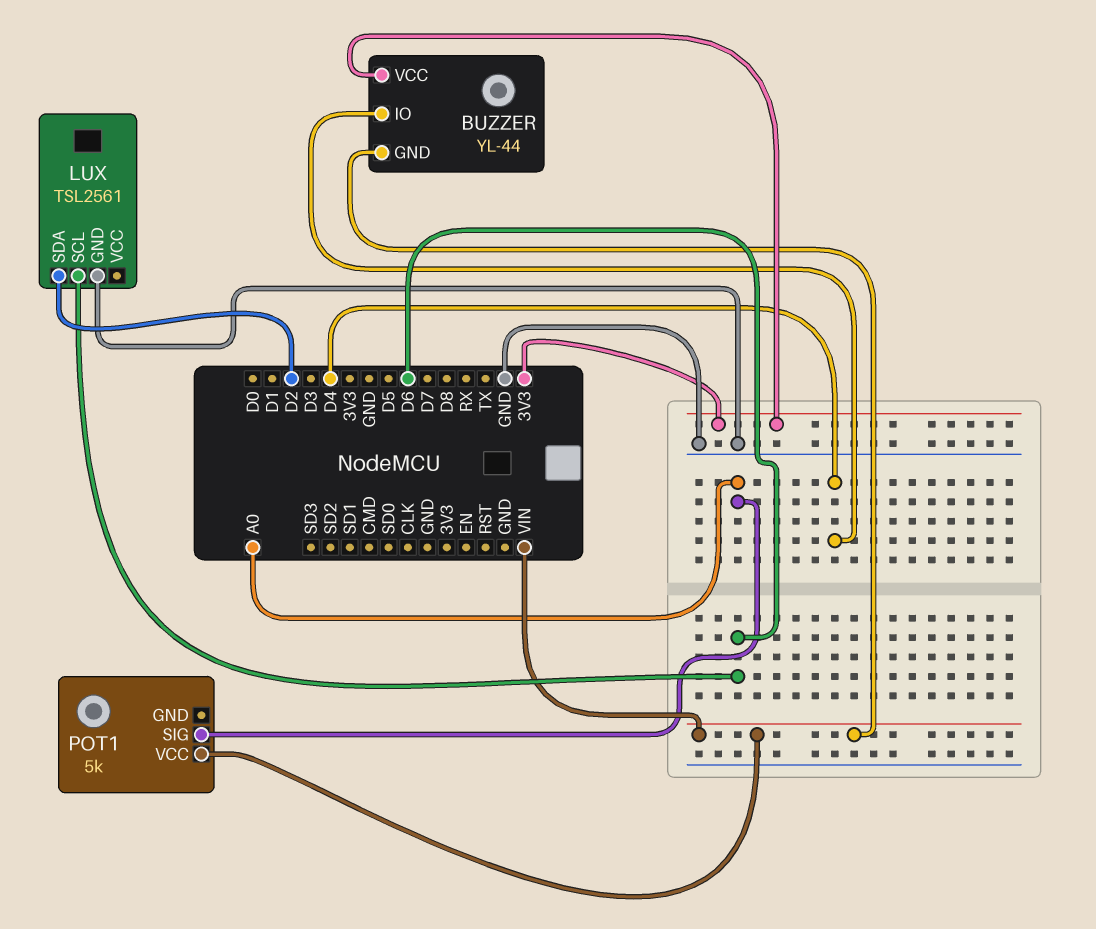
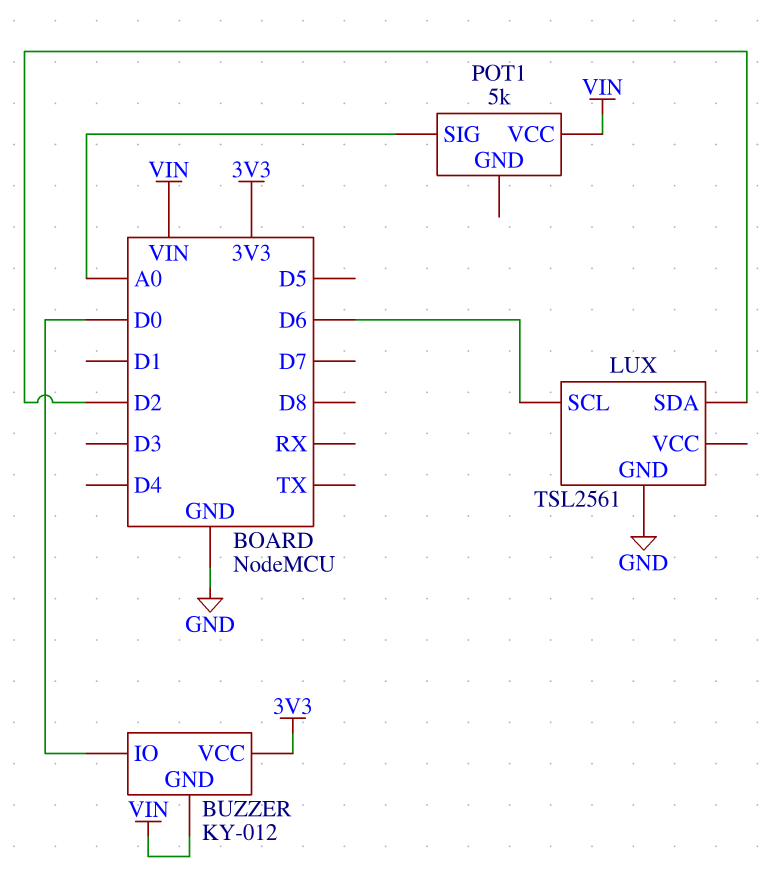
BUZZER: YL-44 -> KY-012
BUZZER pin IO: D4 -> D0

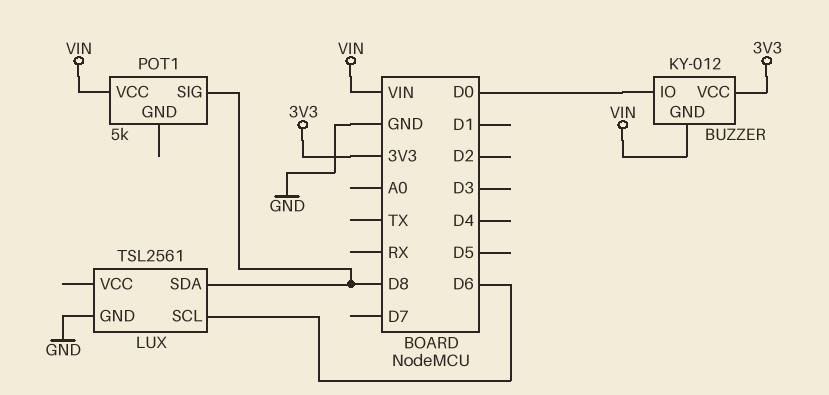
LUX pin SDA: D2 -> D8
POT1 pin SIG: A0 -> D8

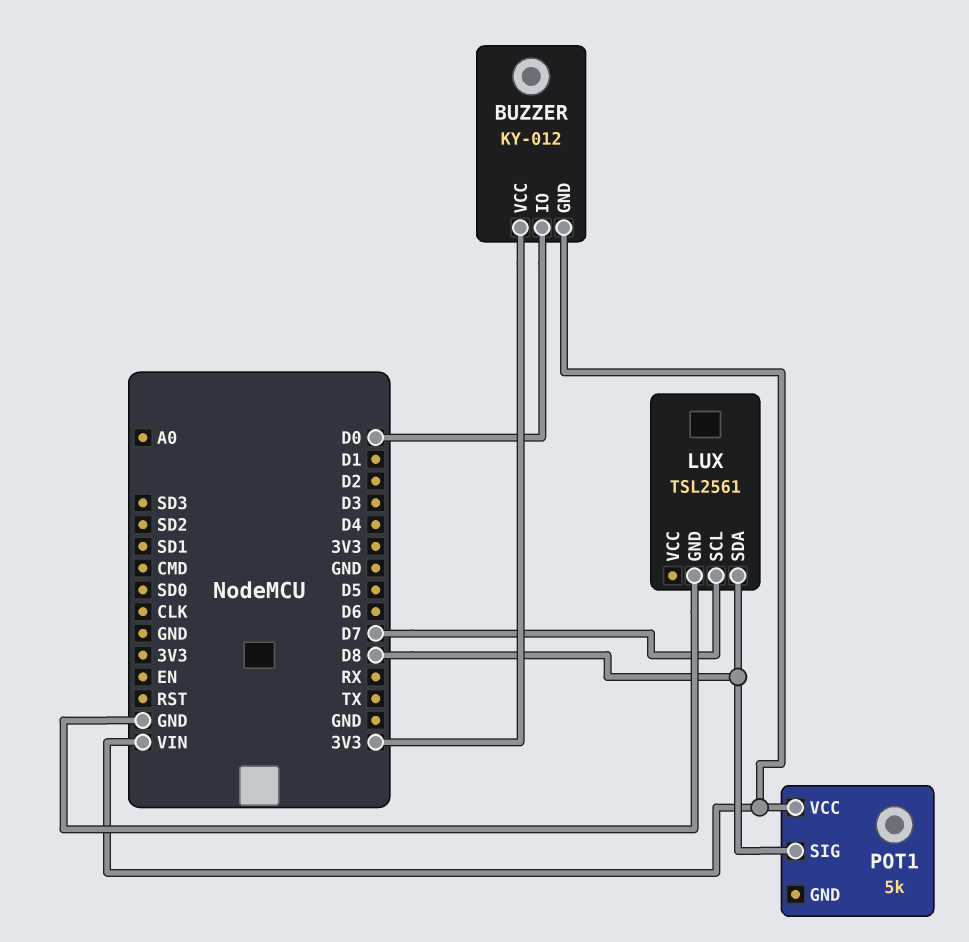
LUX pin SCL: D6 -> D7

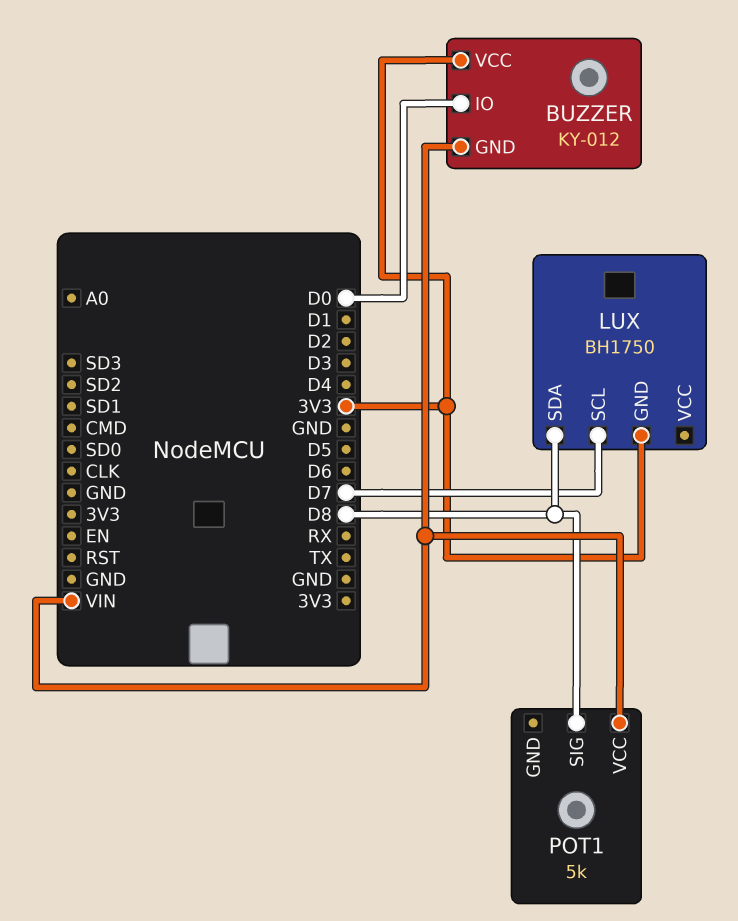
LUX: TSL2561 -> BH1750
LUX pin GND: GND -> 3V3

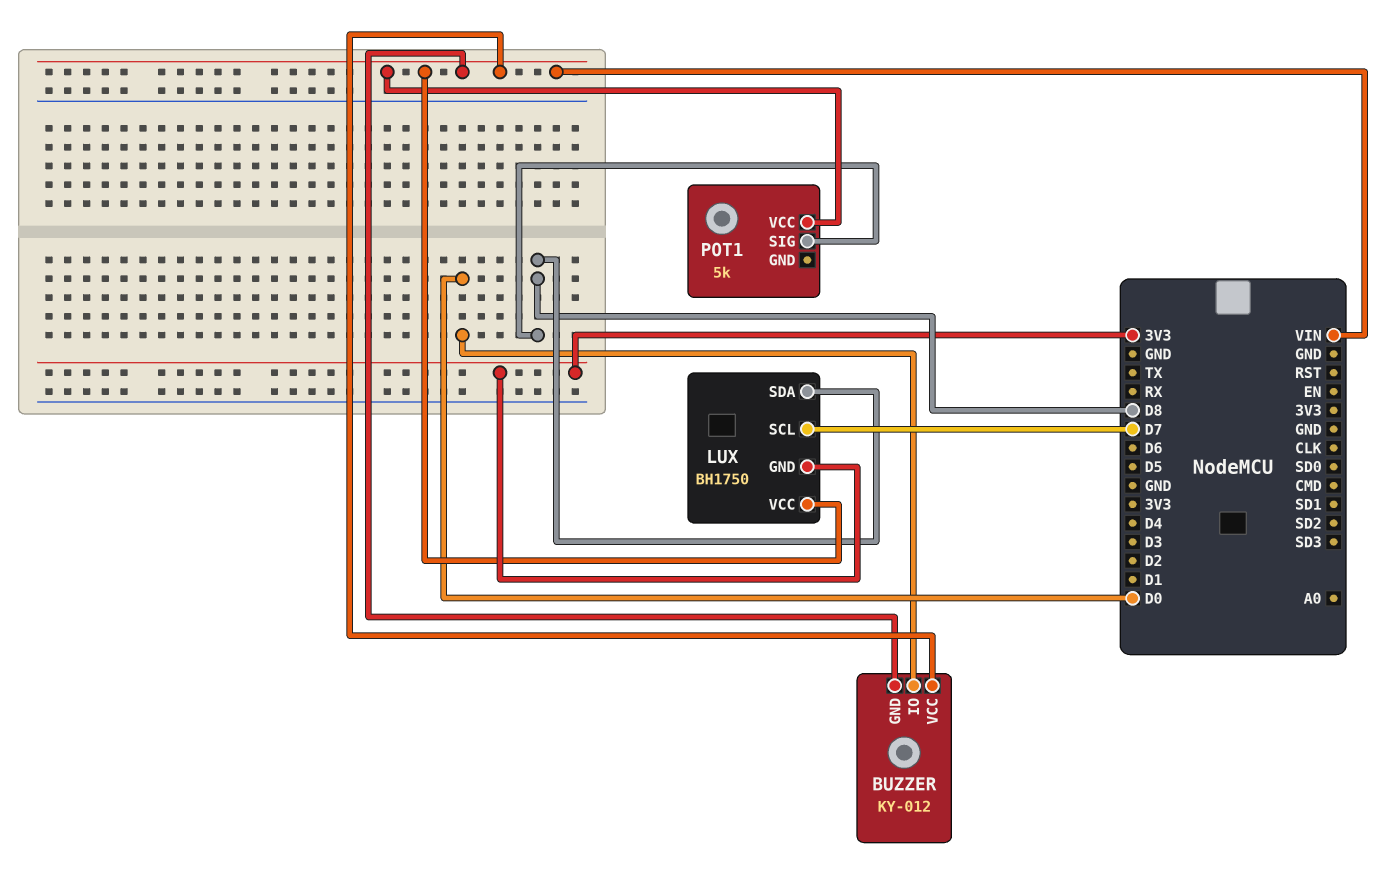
BUZZER pin VCC: 3V3 -> VIN
LUX pin VCC: none -> VIN

